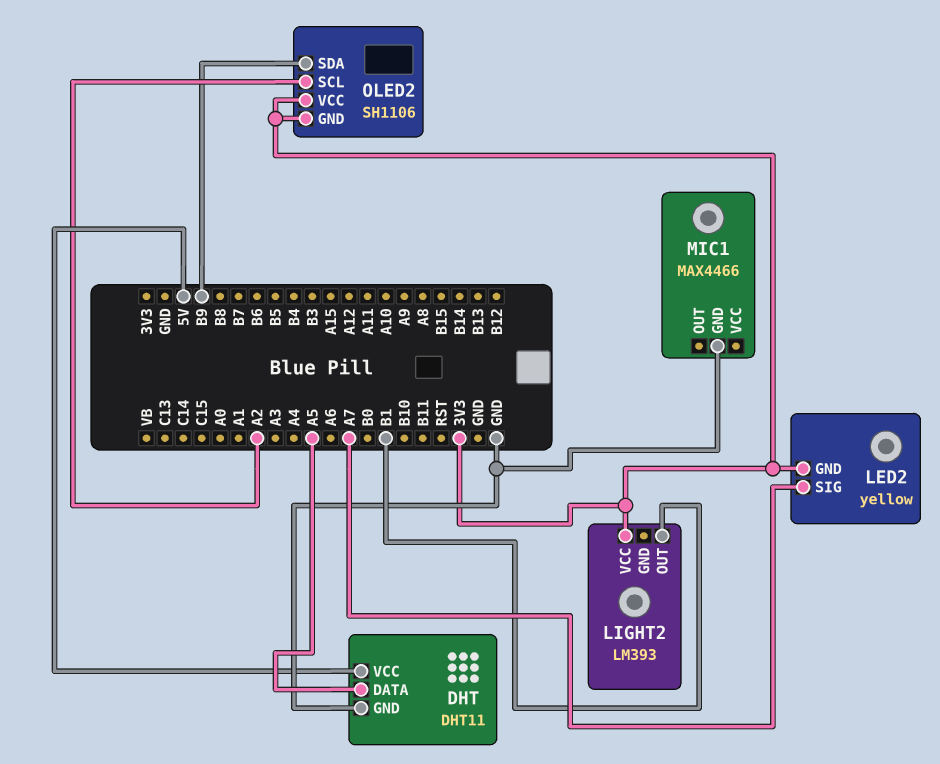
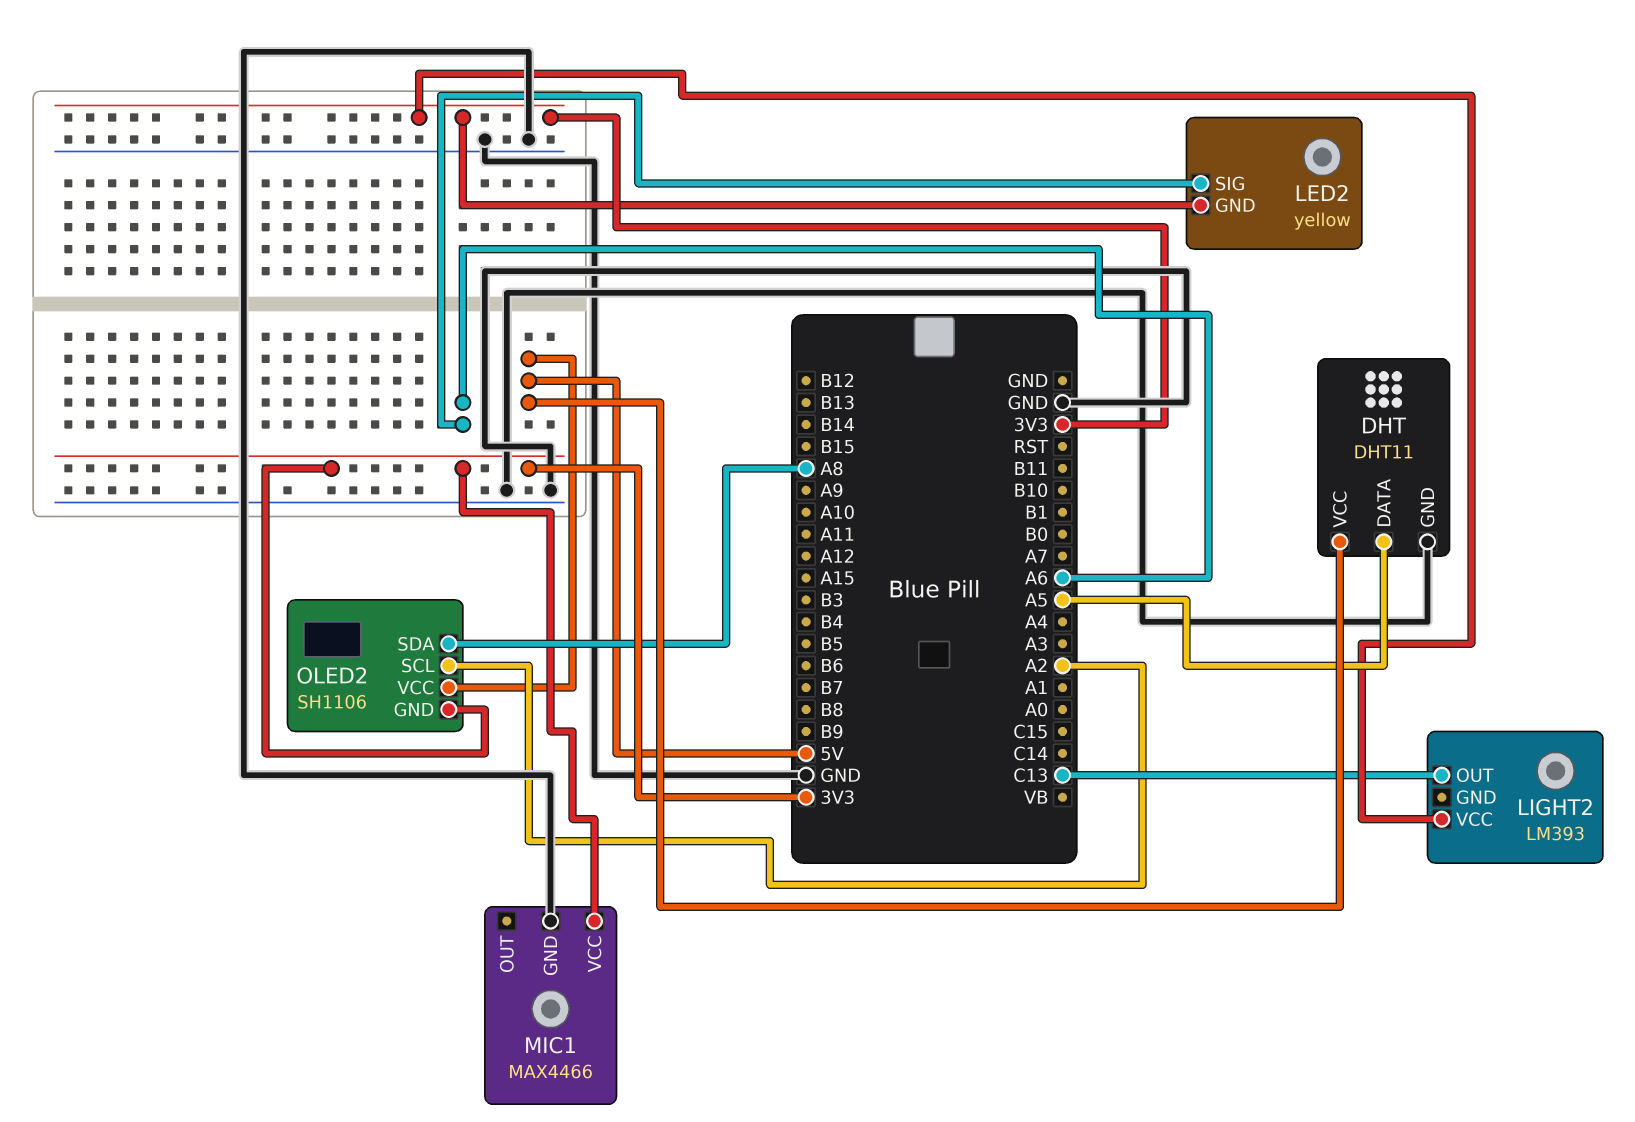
LED2 pin SIG: A7 -> A6
LIGHT2 pin OUT: B1 -> C13
MIC1 pin VCC: none -> 3V3
OLED2 pin SDA: B9 -> A8
OLED2 pin VCC: 3V3 -> 5V

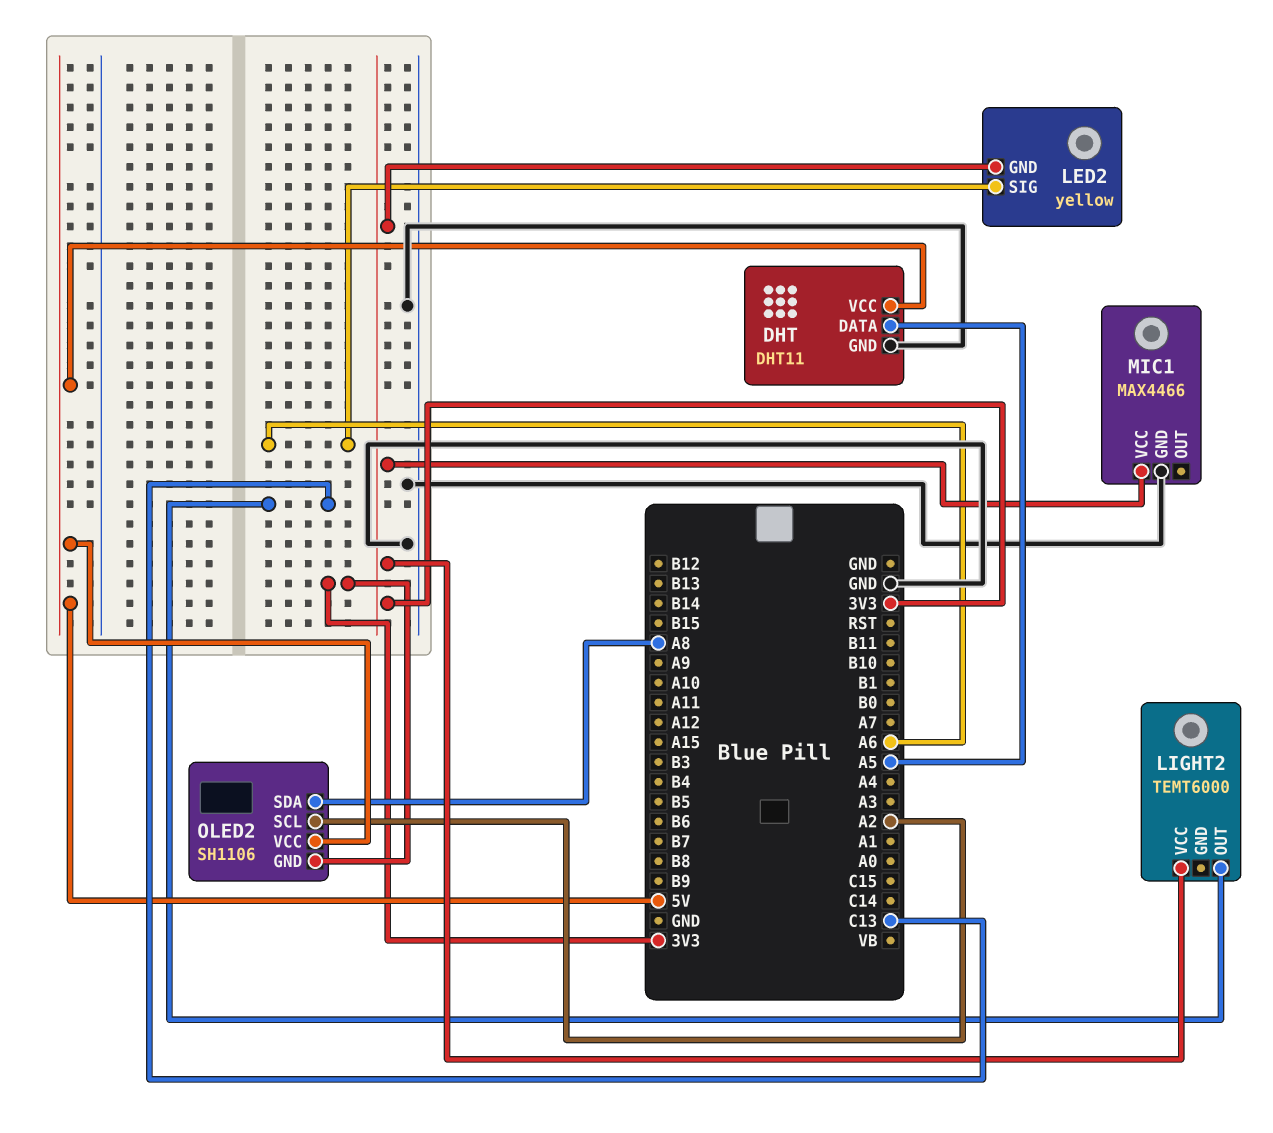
LIGHT2: LM393 -> TEMT6000

